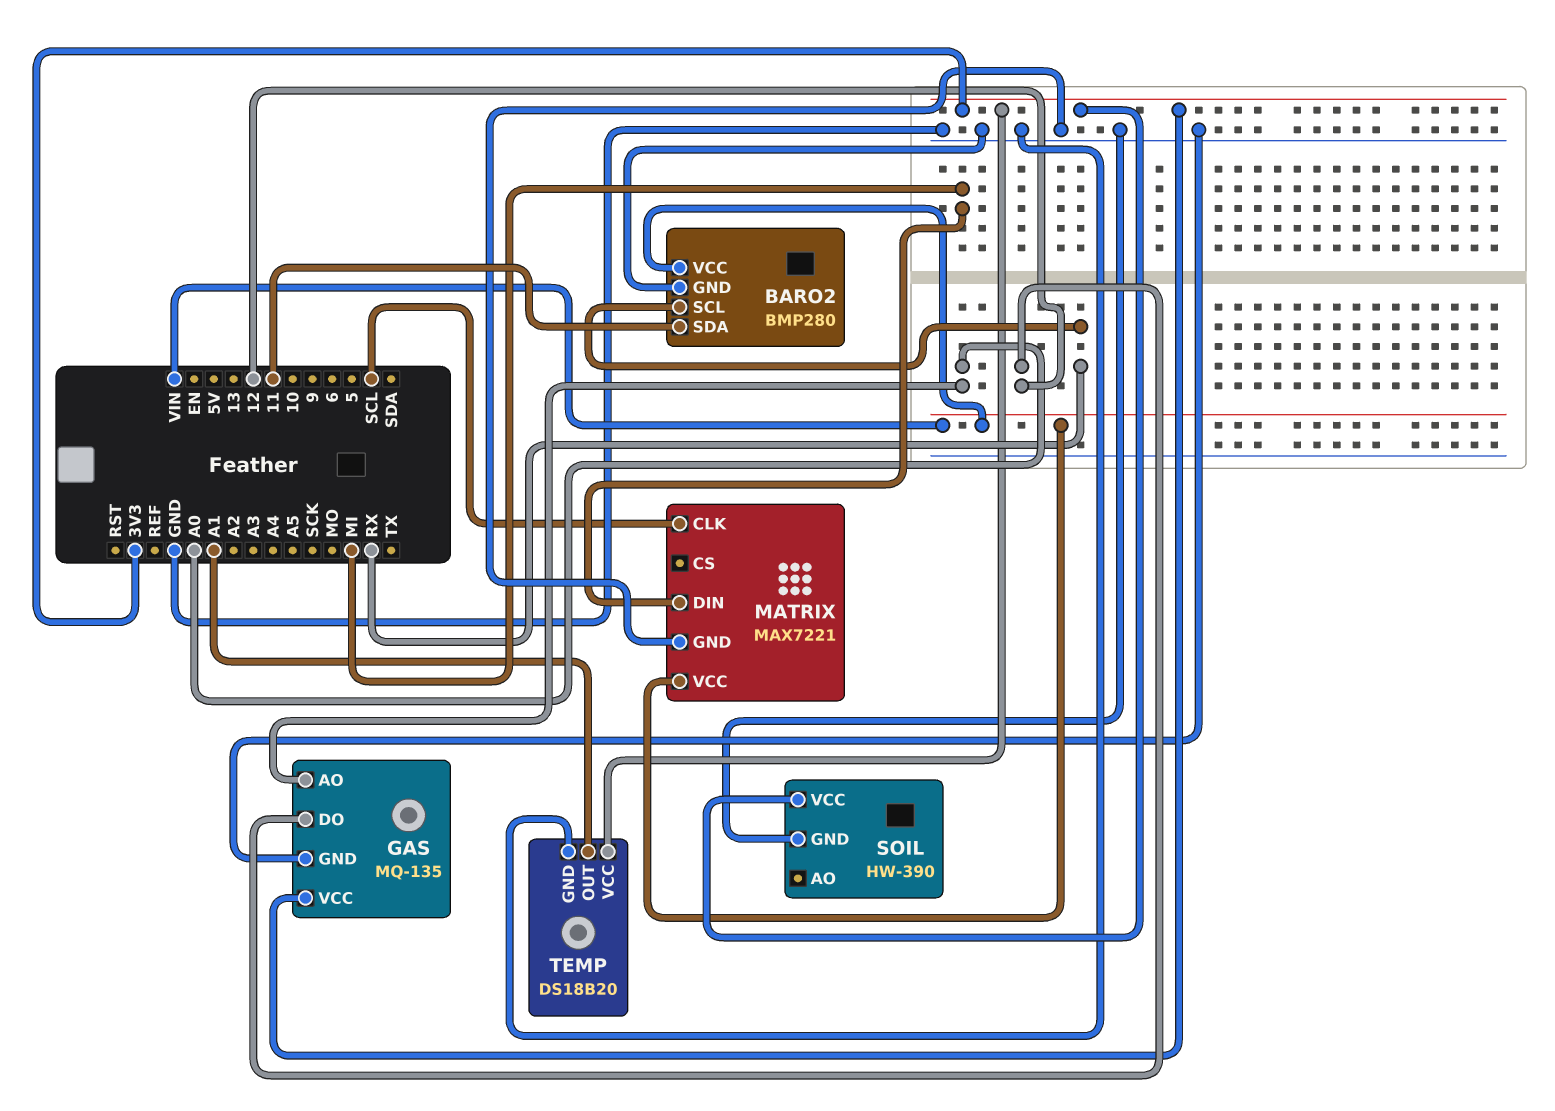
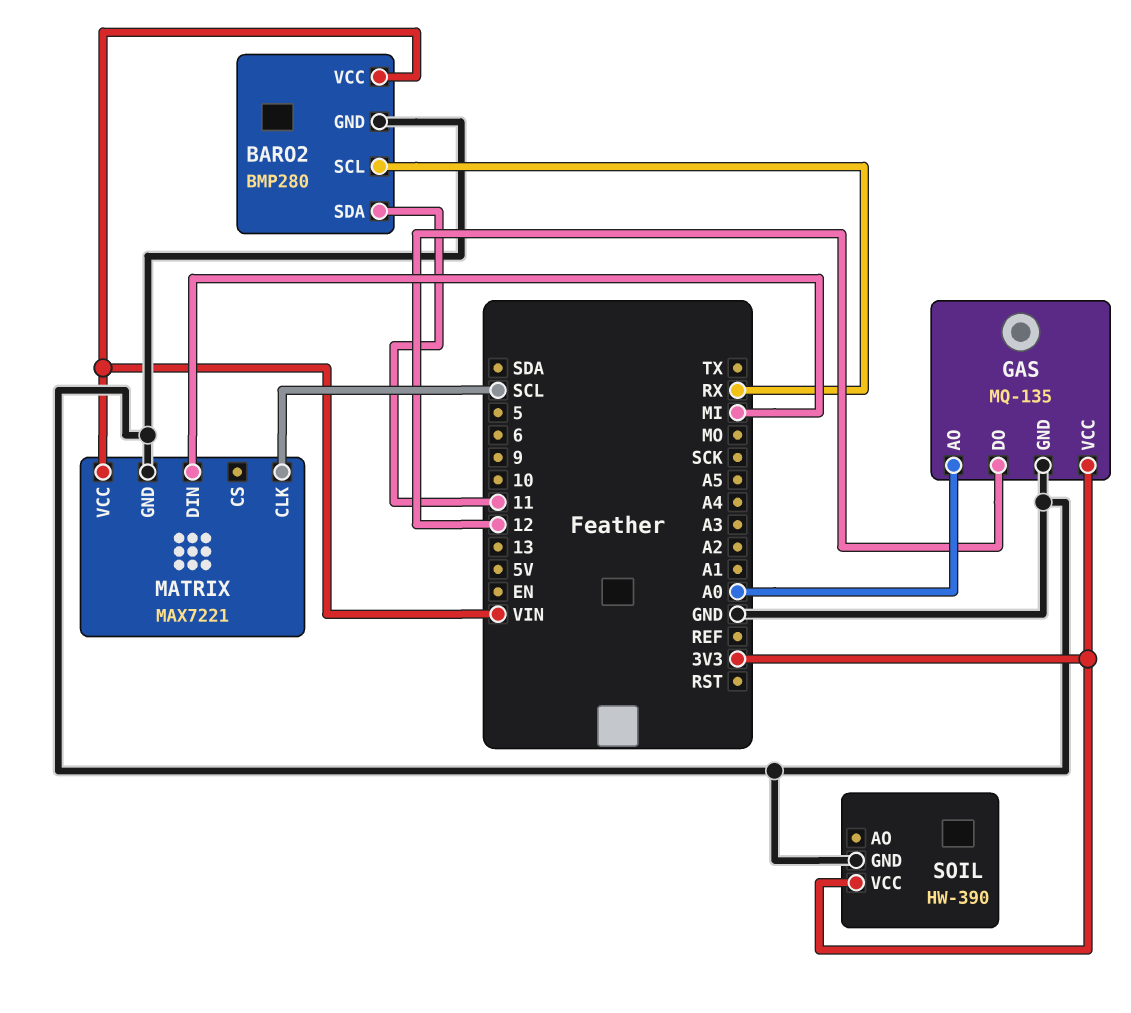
TEMP: DS18B20 -> none
TEMP pin GND: GND -> none
TEMP pin OUT: A1 -> none
TEMP pin VCC: 3V3 -> none

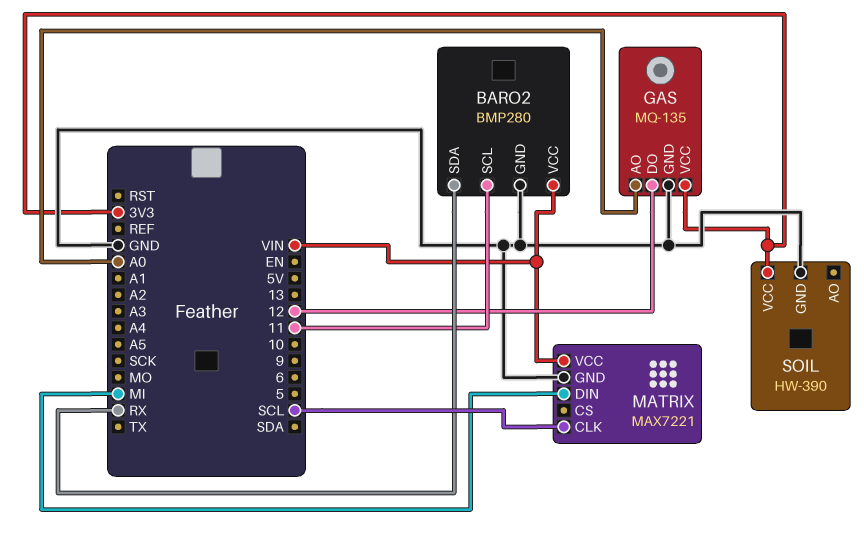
BARO2 pin SCL: RX -> 11
BARO2 pin SDA: 11 -> RX

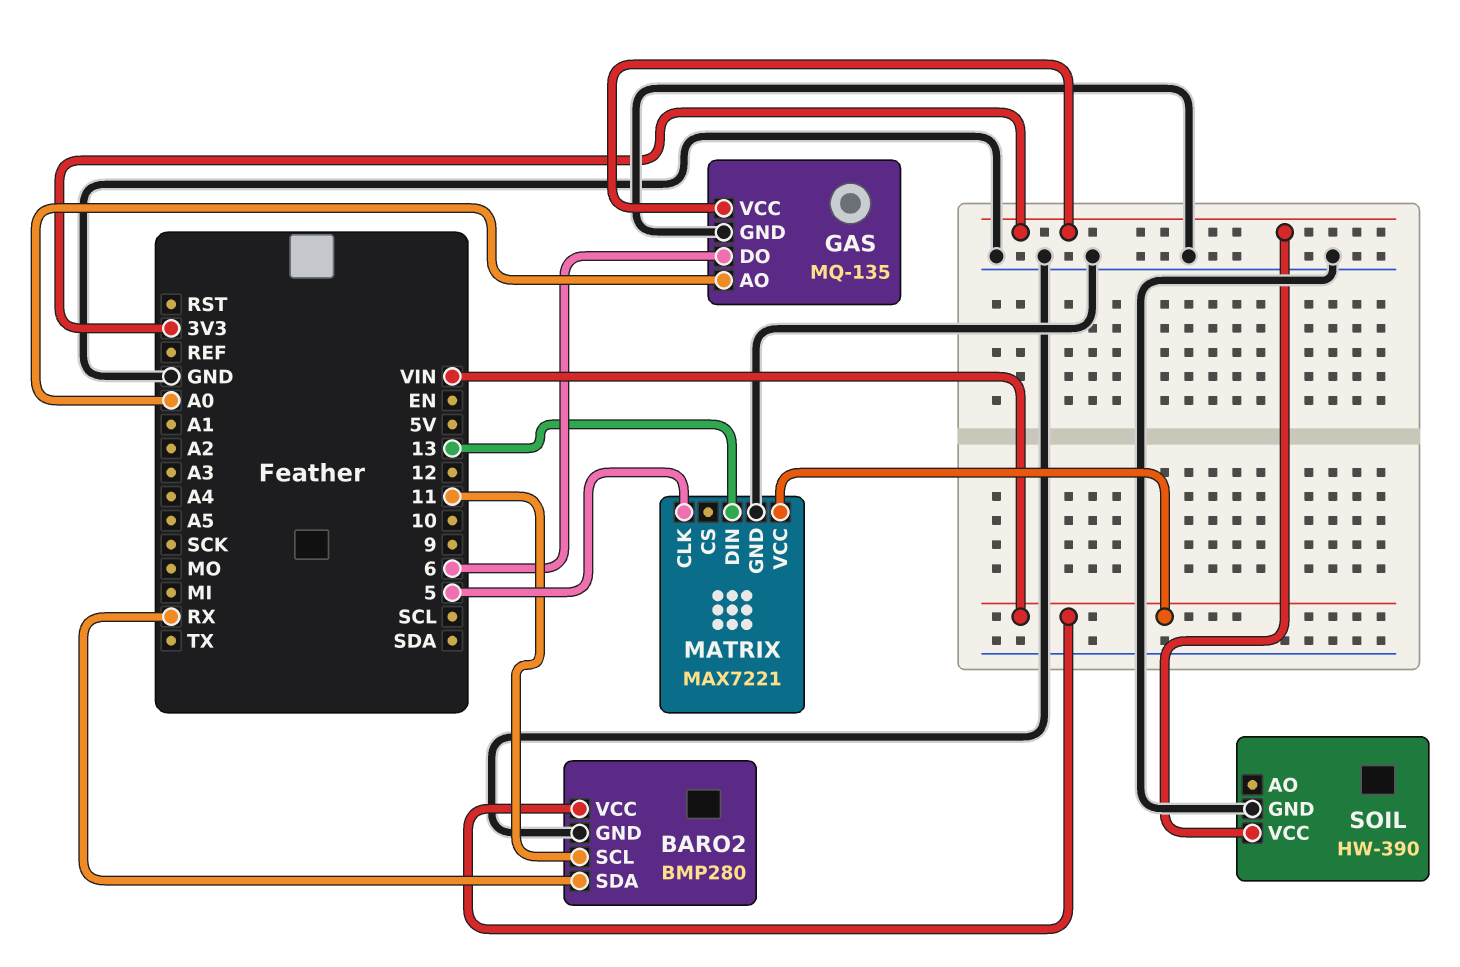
GAS pin DO: 12 -> 6
MATRIX pin CLK: SCL -> 5
MATRIX pin DIN: MI -> 13

